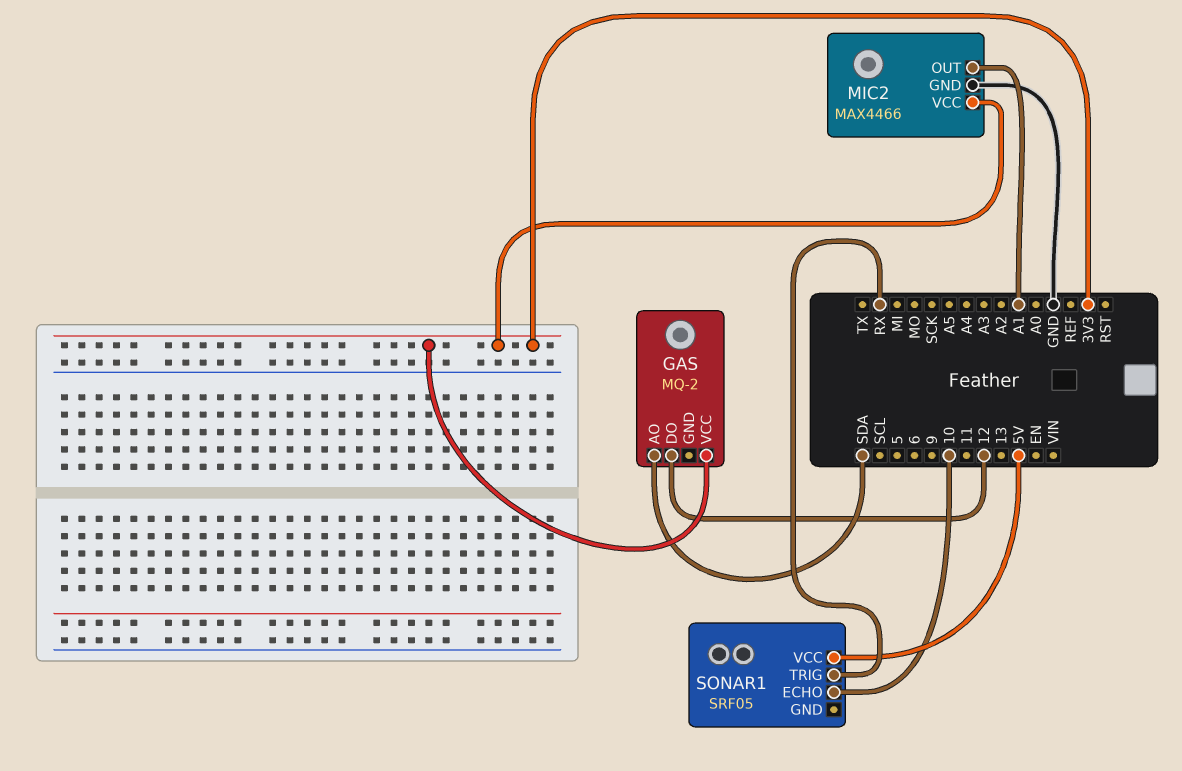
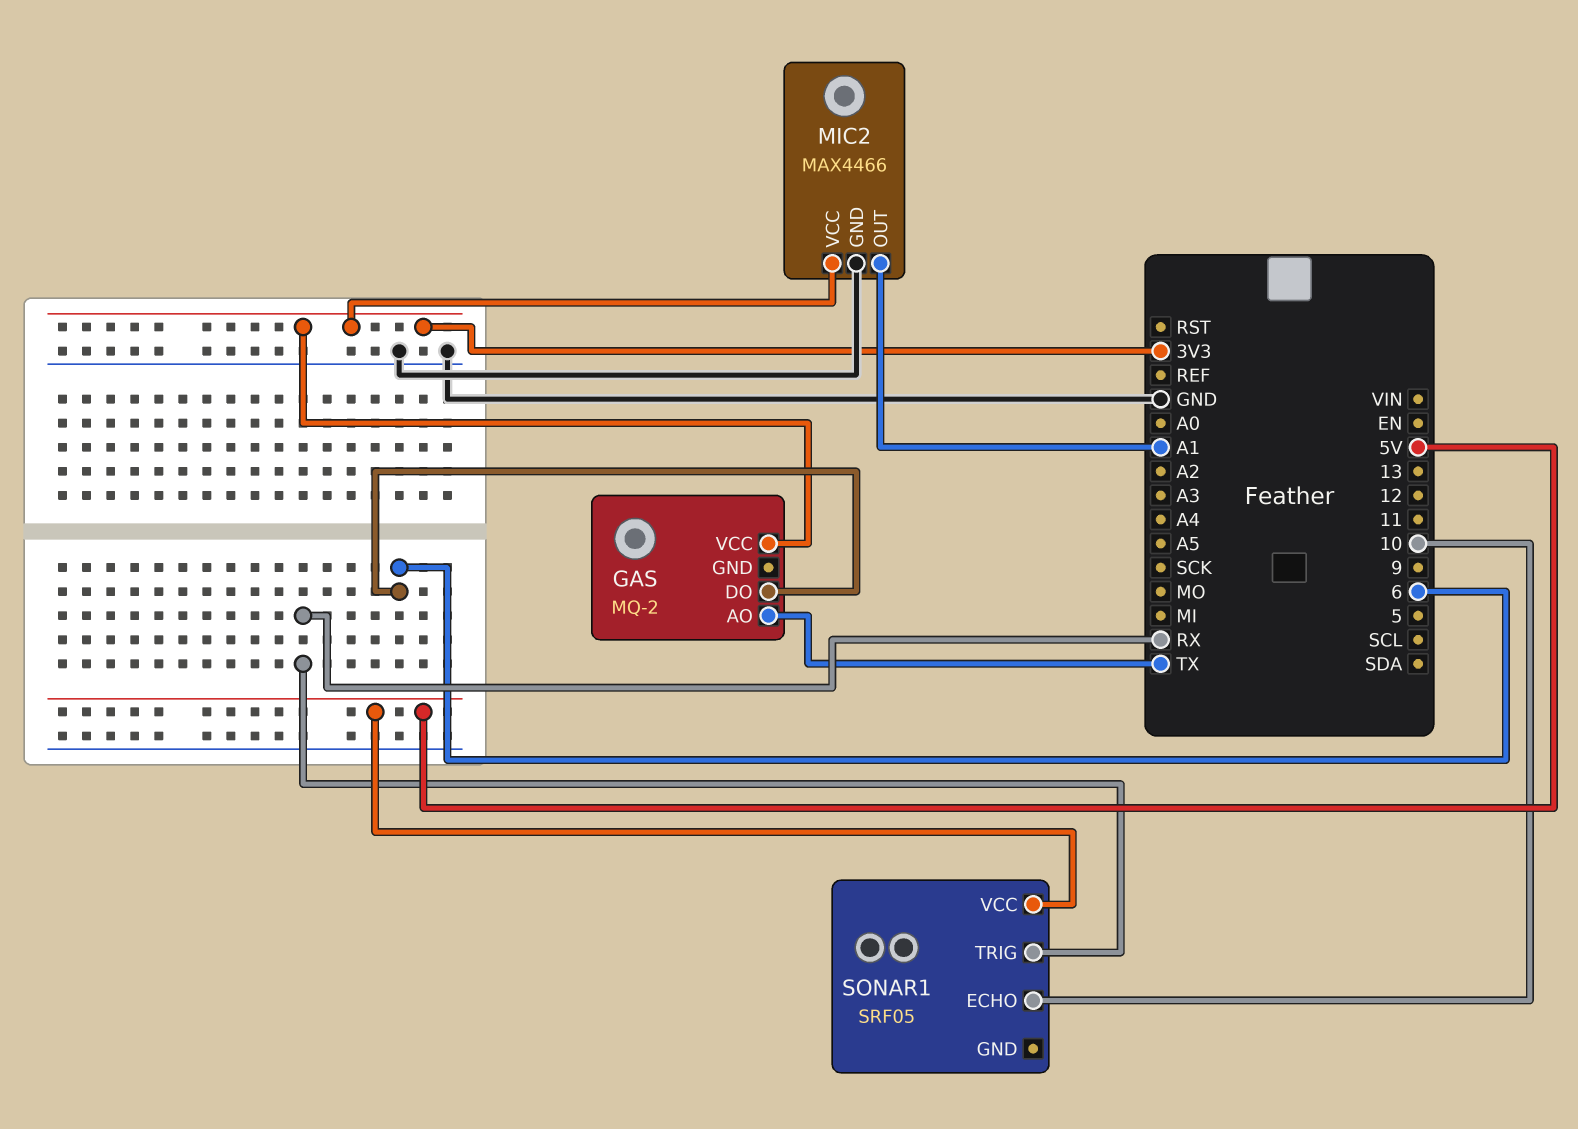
GAS pin AO: SDA -> TX
GAS pin DO: 12 -> 6

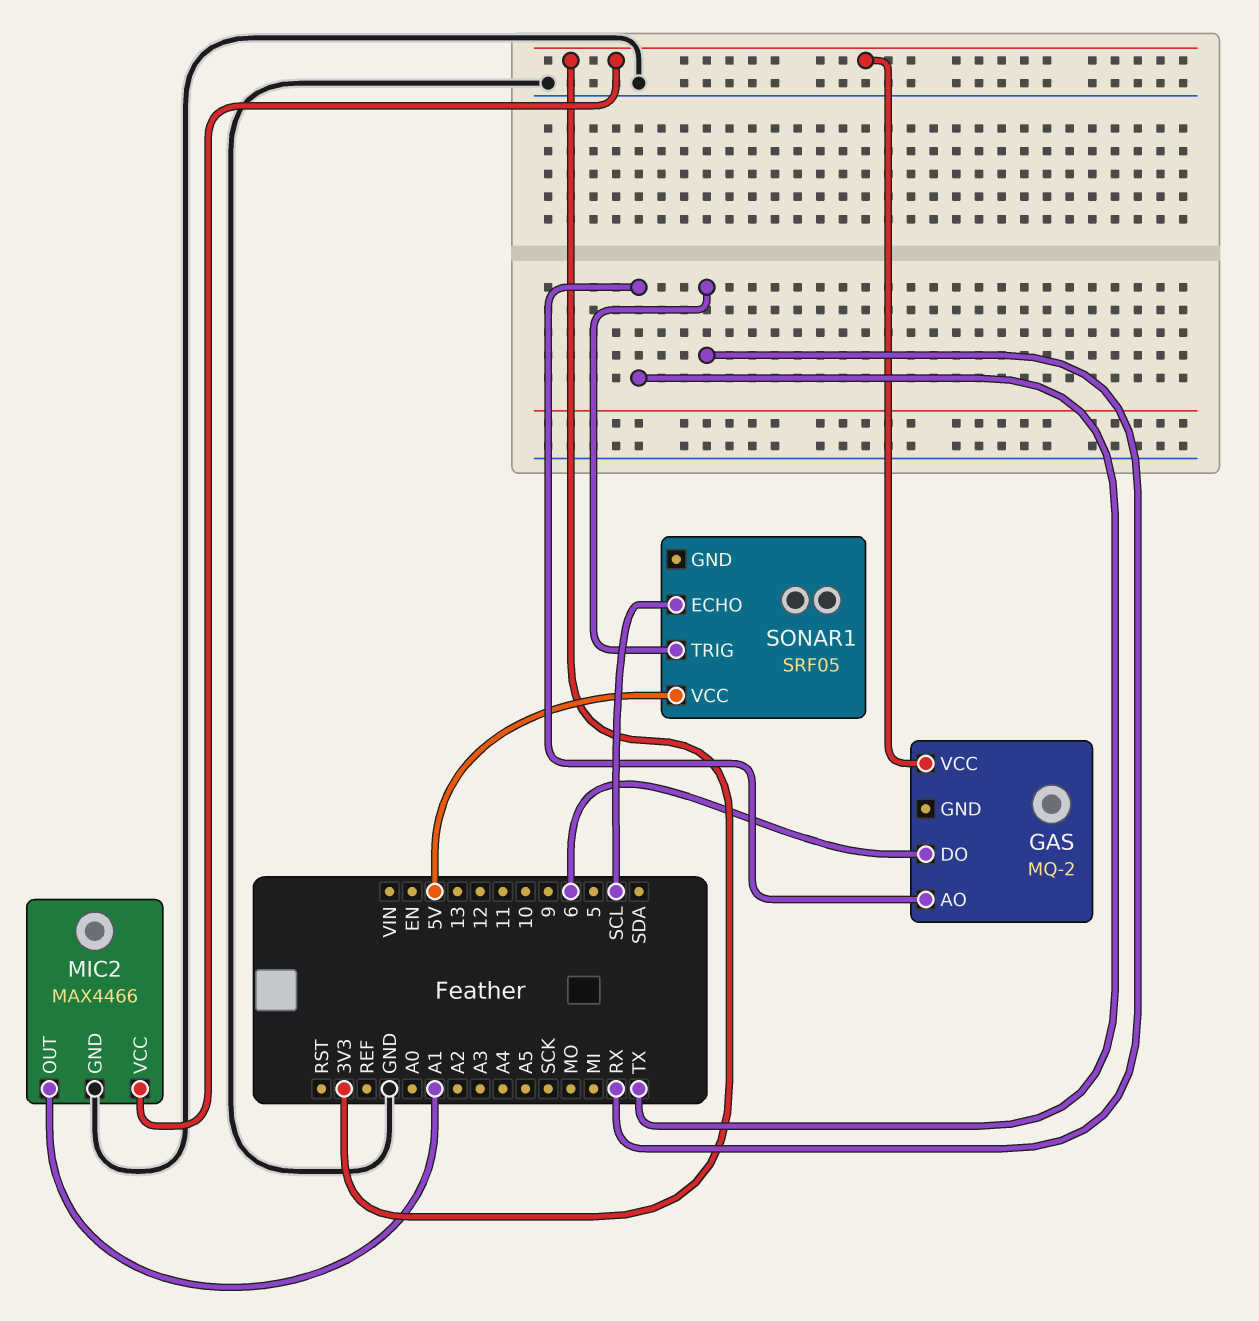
SONAR1 pin ECHO: 10 -> SCL

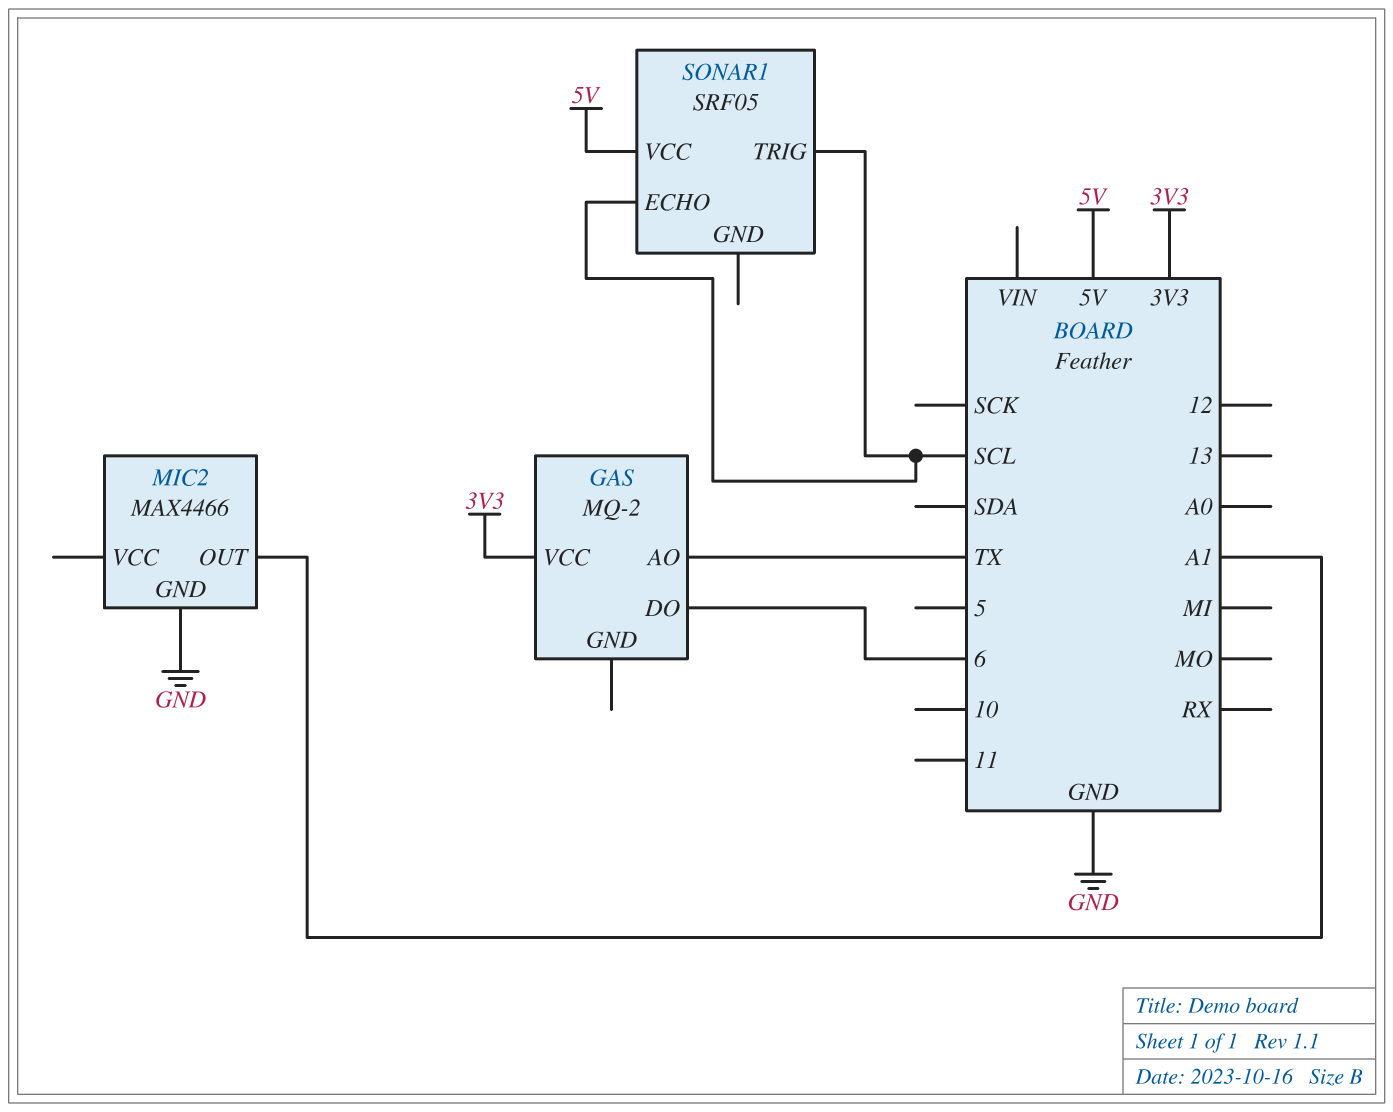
MIC2 pin VCC: 3V3 -> none
SONAR1 pin TRIG: RX -> SCL

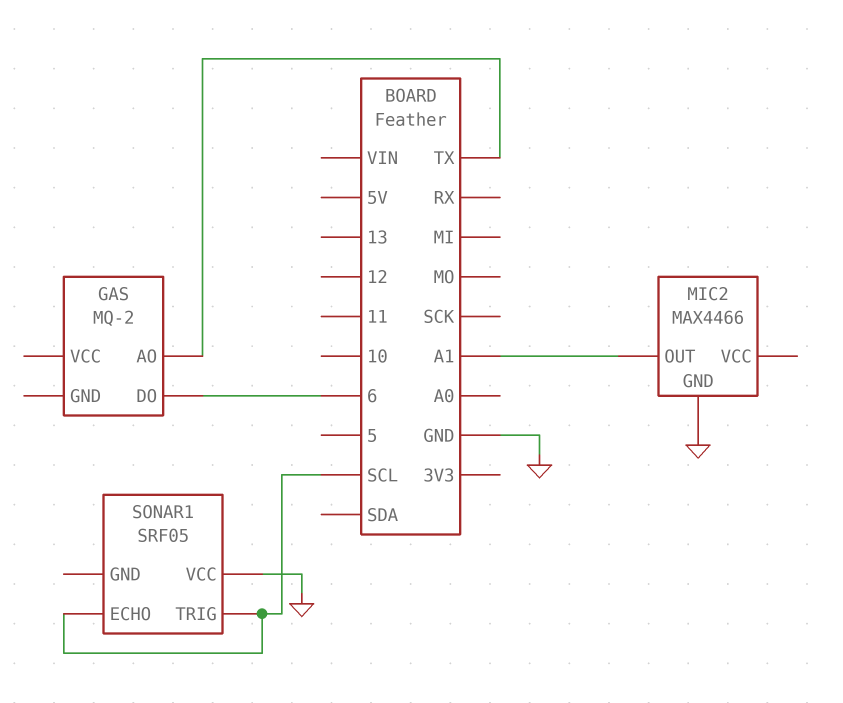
GAS pin VCC: 3V3 -> none
SONAR1 pin VCC: 5V -> GND

